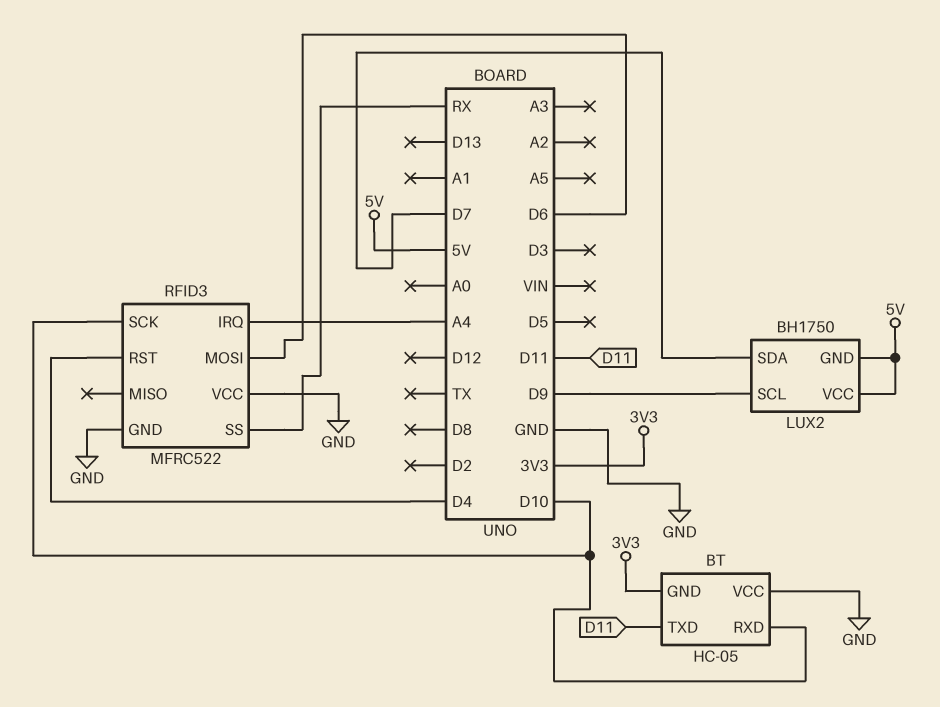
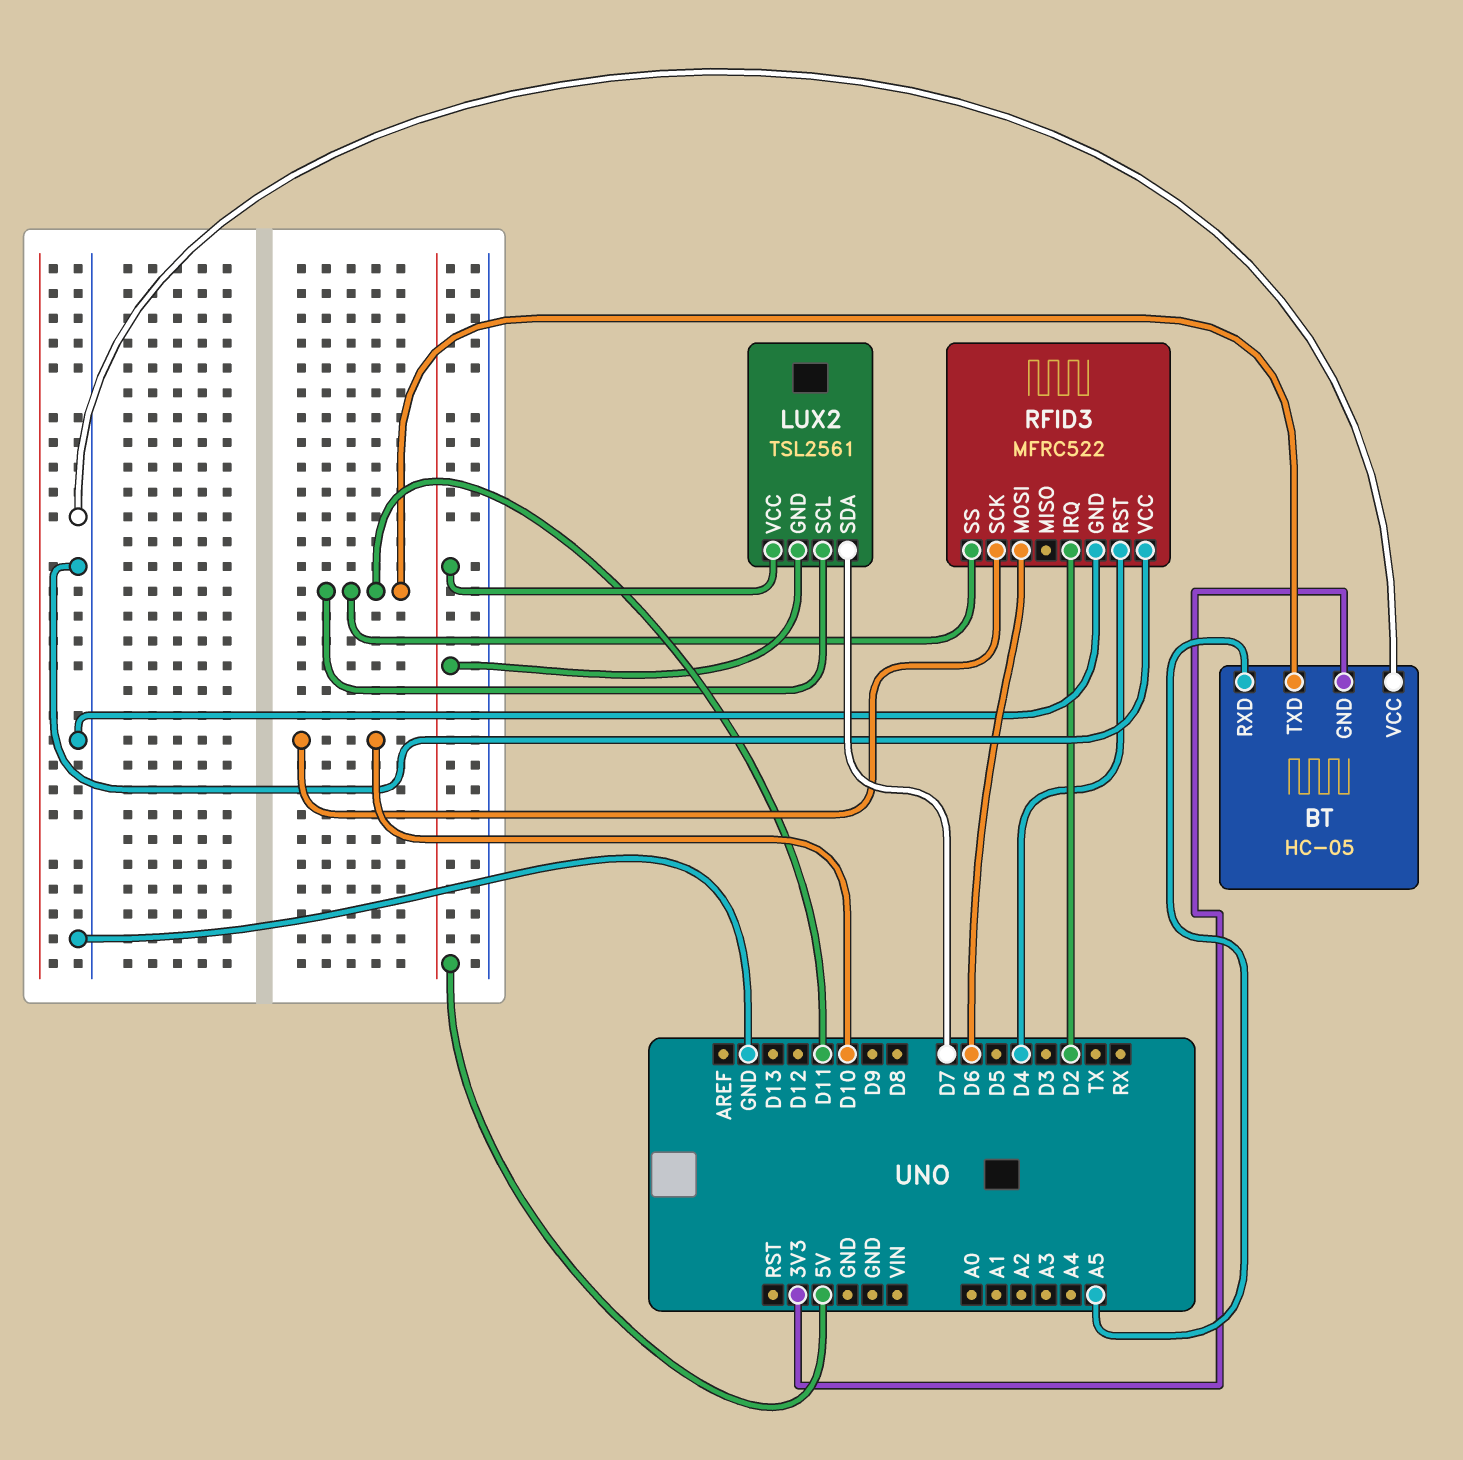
BT pin RXD: D10 -> A5
LUX2: BH1750 -> TSL2561
LUX2 pin SCL: D9 -> D11
RFID3 pin IRQ: A4 -> D2
RFID3 pin SS: RX -> D11

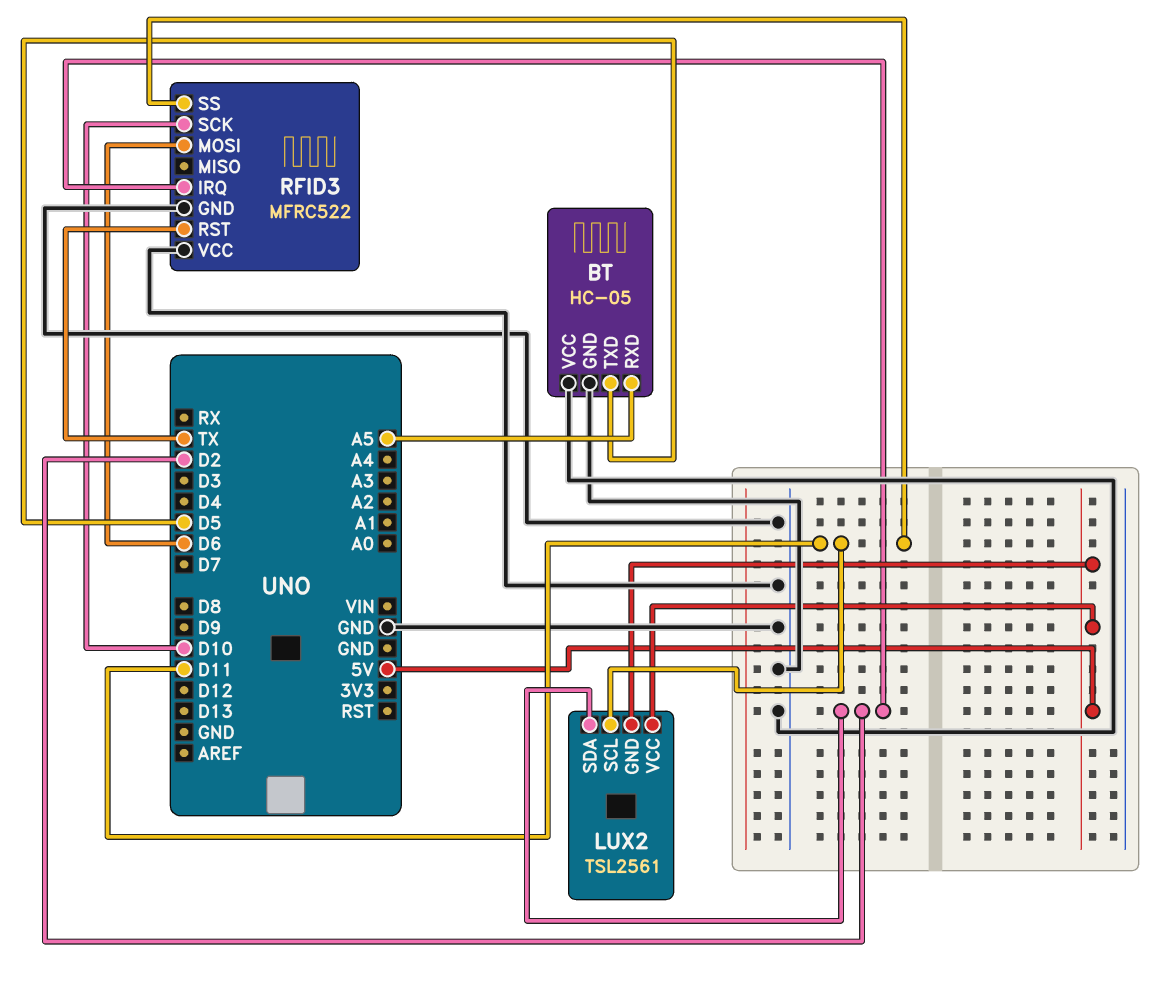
BT pin GND: 3V3 -> GND
BT pin TXD: D11 -> D5
LUX2 pin SDA: D7 -> D2
RFID3 pin RST: D4 -> TX

